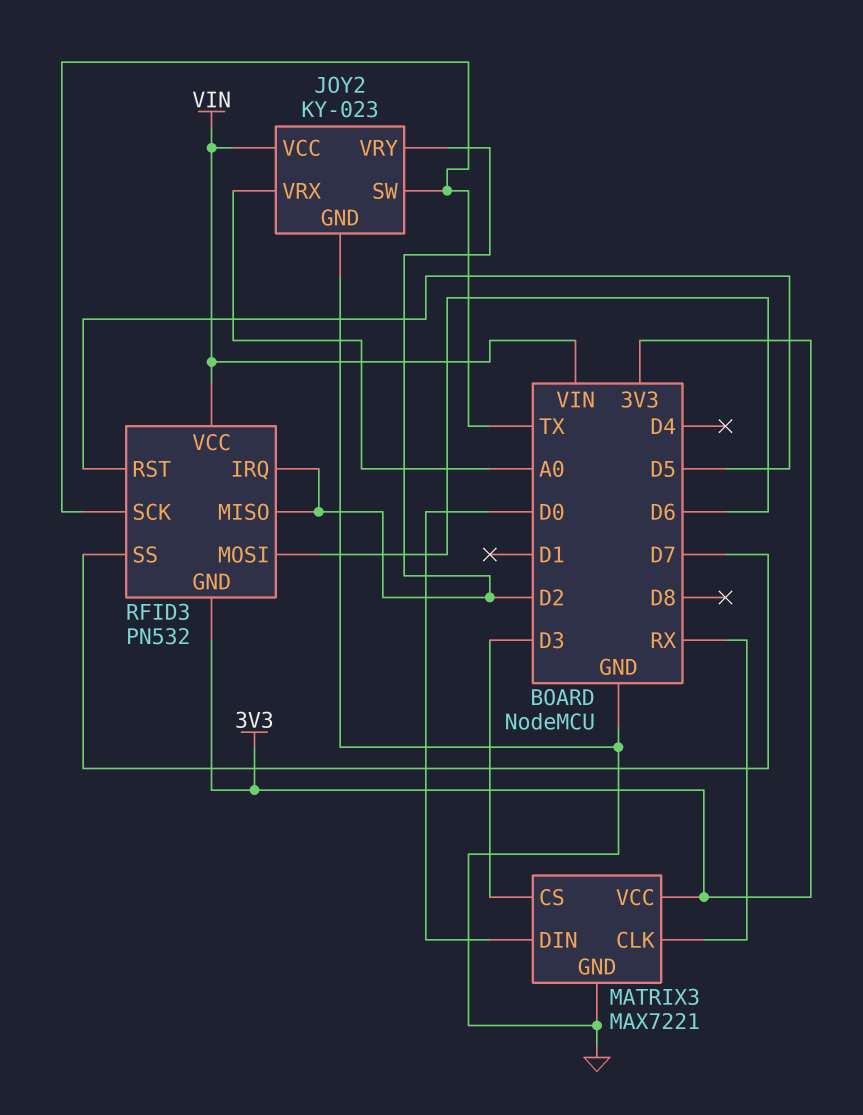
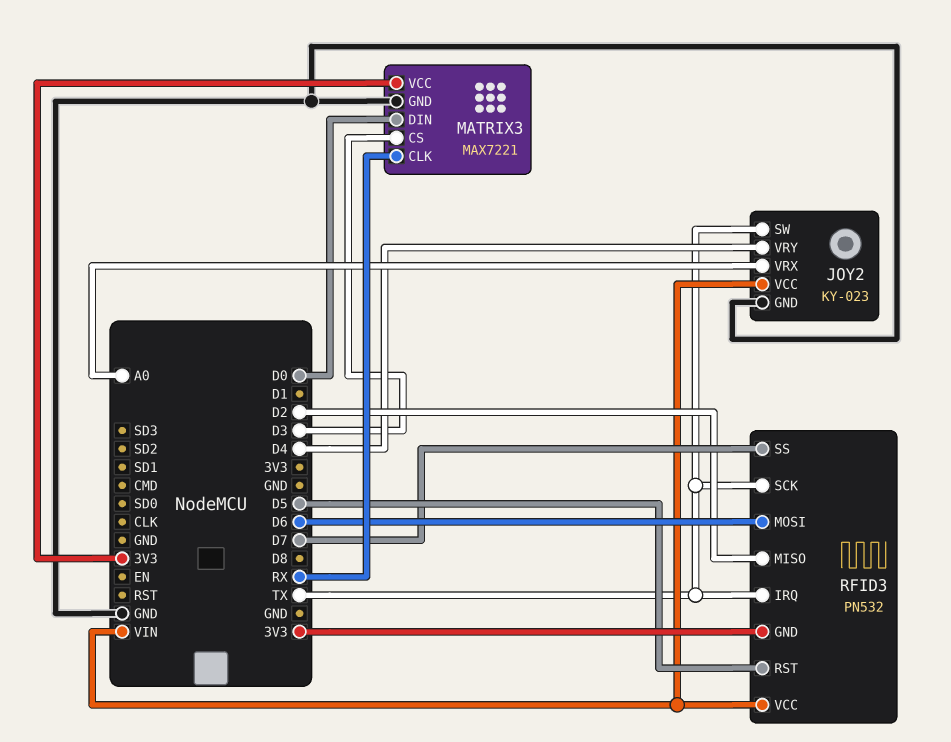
JOY2 pin VRY: D2 -> D4
RFID3 pin IRQ: D2 -> TX

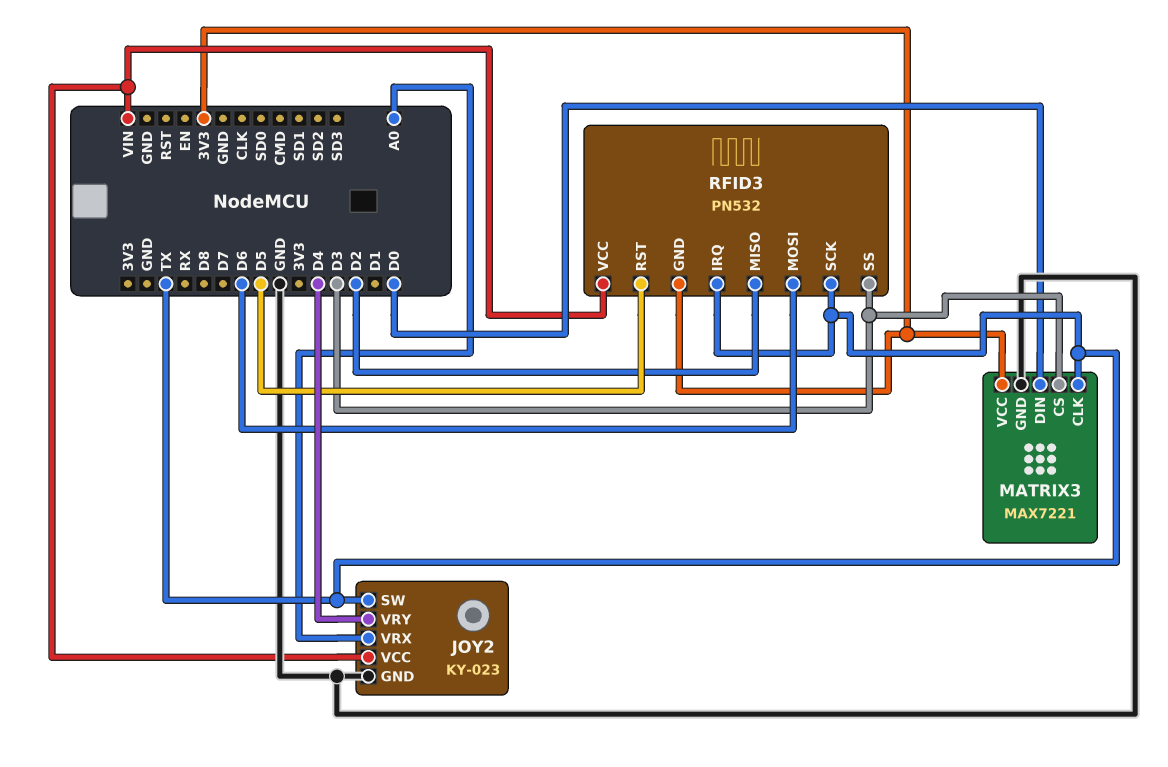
MATRIX3 pin CLK: RX -> TX
RFID3 pin SS: D7 -> D3

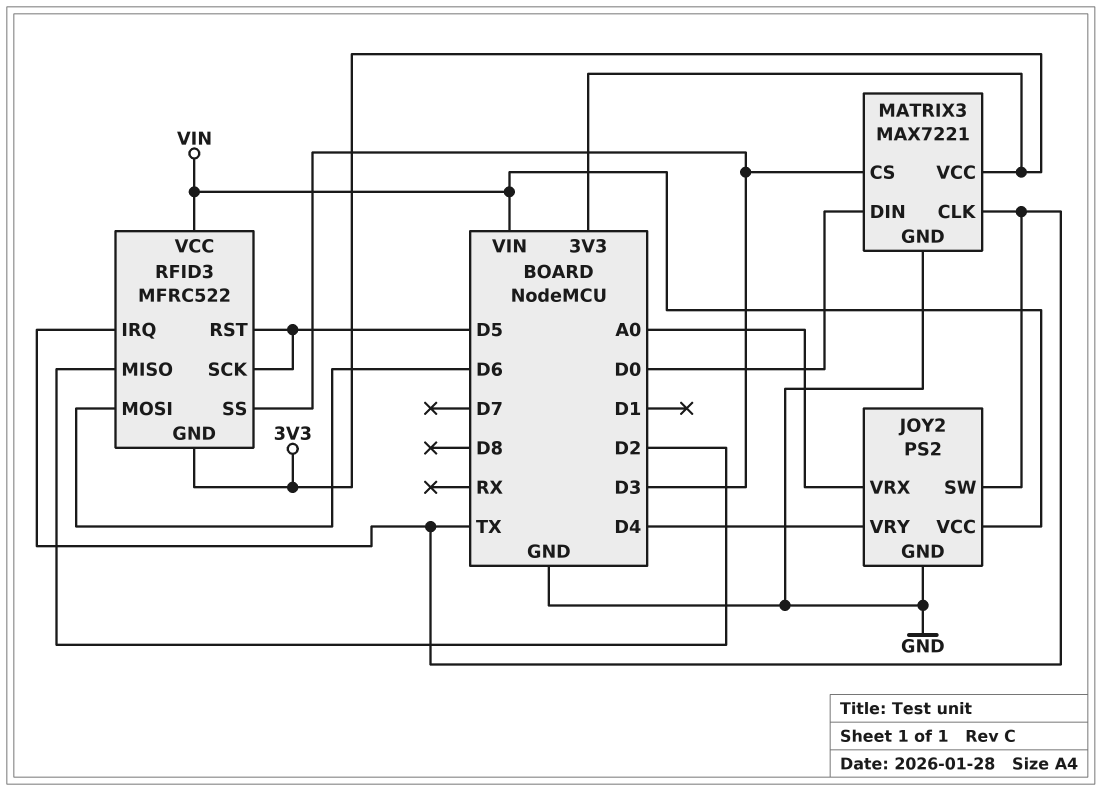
JOY2: KY-023 -> PS2
RFID3: PN532 -> MFRC522
RFID3 pin SCK: TX -> D5

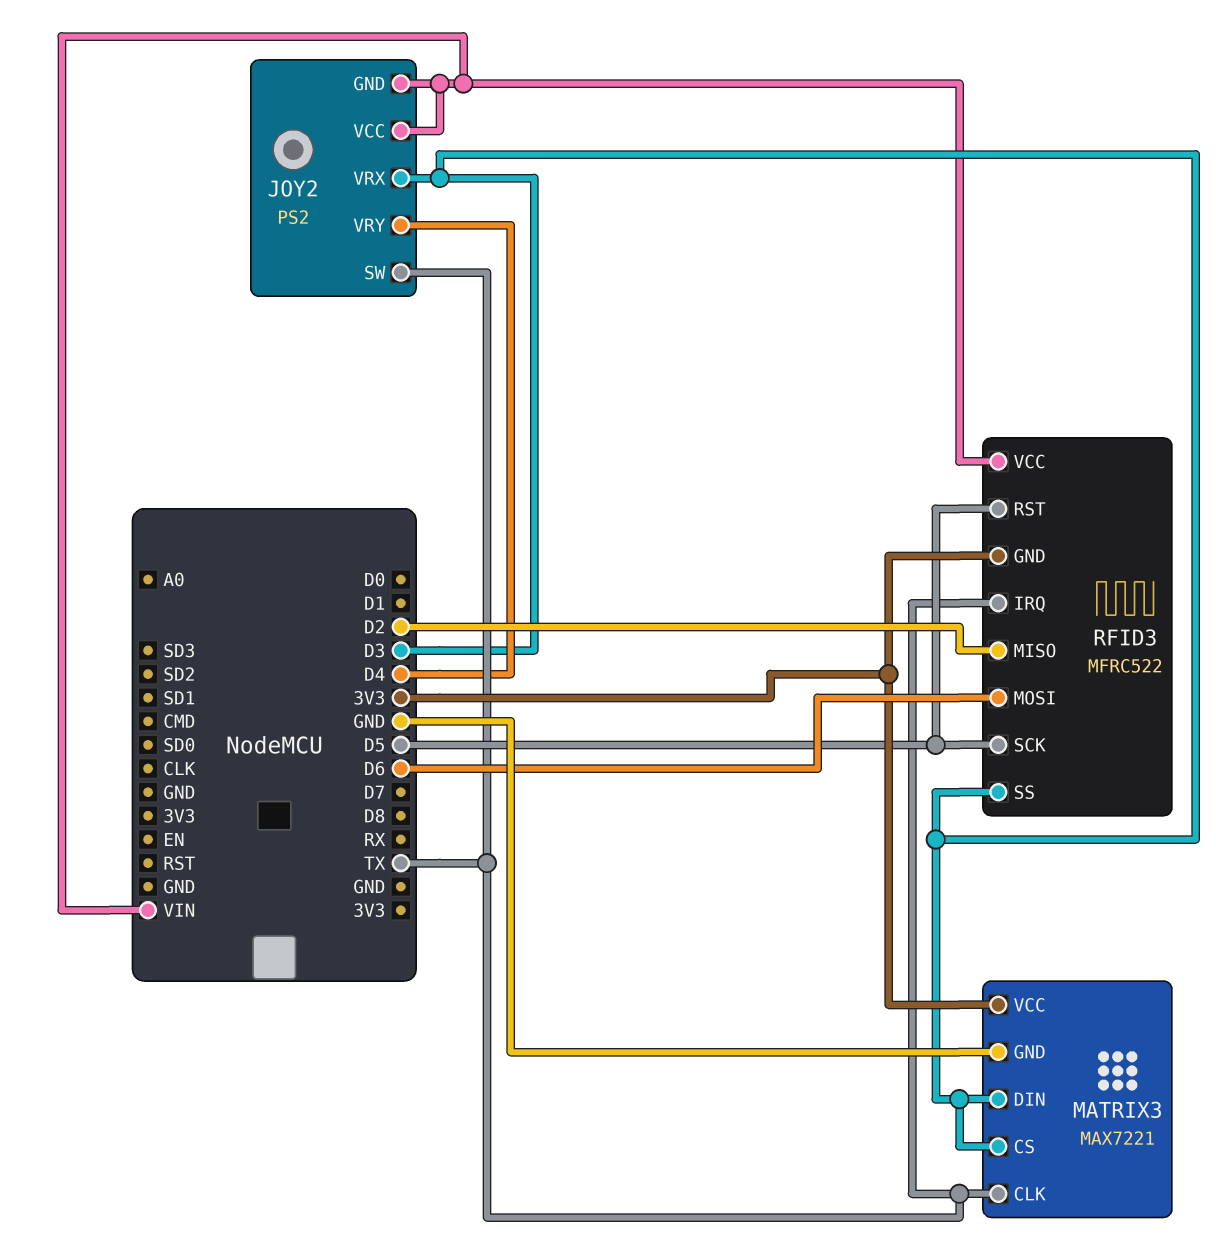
JOY2 pin GND: GND -> VIN
JOY2 pin VRX: A0 -> D3
MATRIX3 pin DIN: D0 -> D3

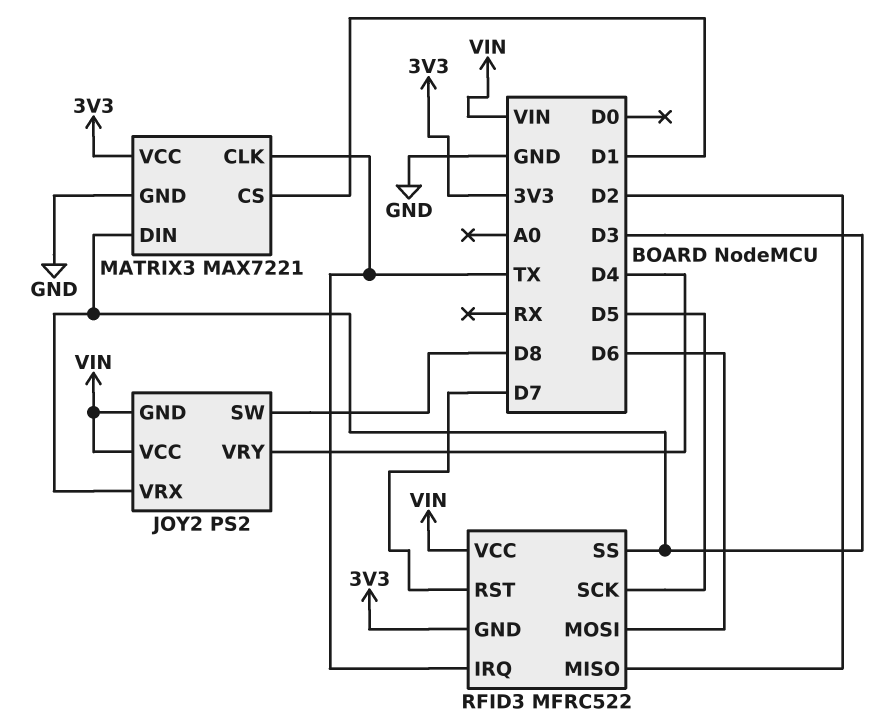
JOY2 pin SW: TX -> D8
MATRIX3 pin CS: D3 -> D1
RFID3 pin RST: D5 -> D7

